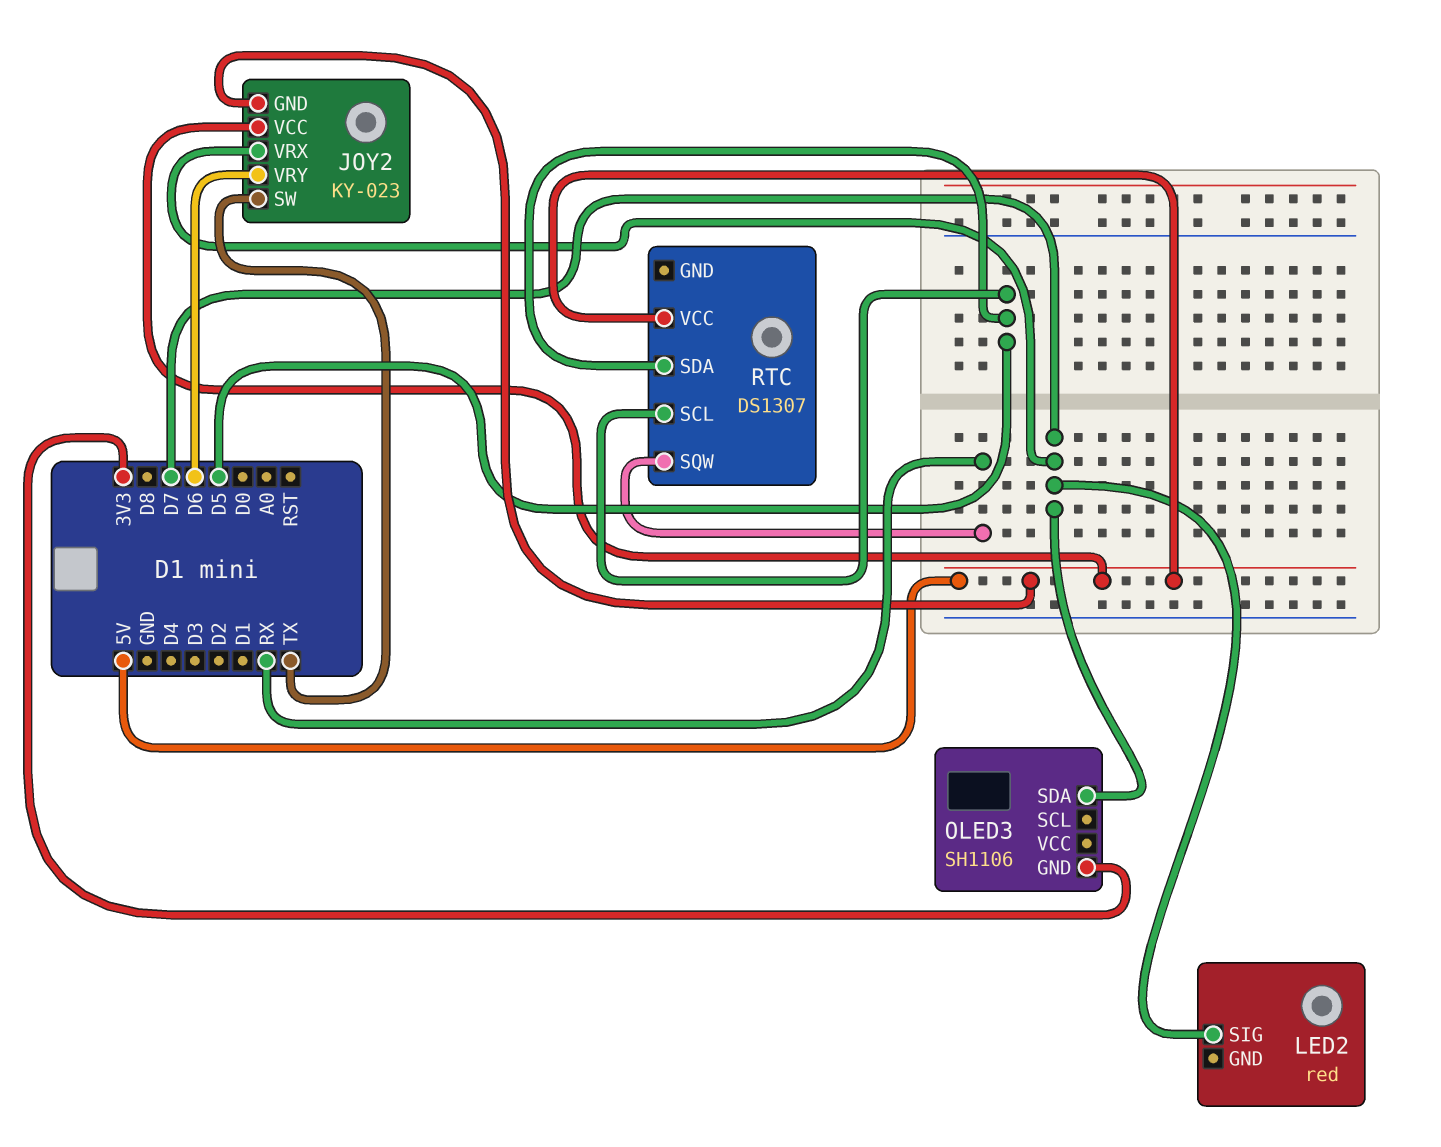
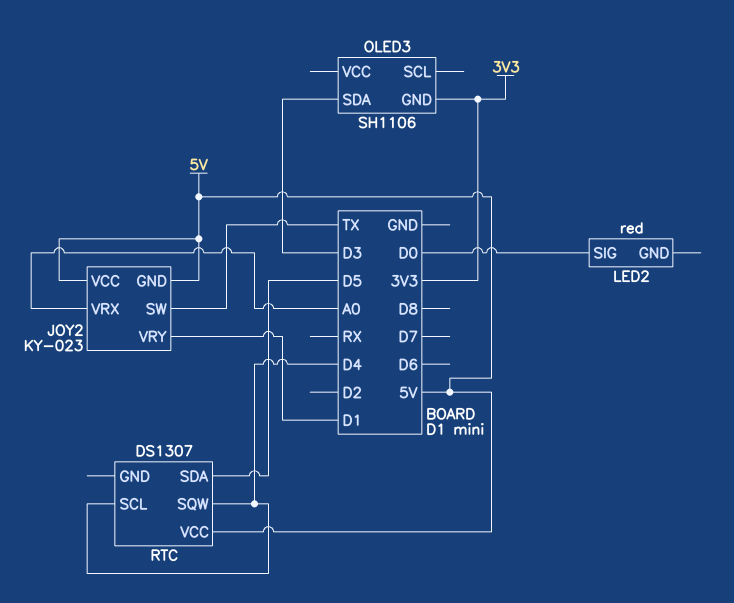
JOY2 pin VRX: D7 -> A0
JOY2 pin VRY: D6 -> D1
LED2 pin SIG: D7 -> D0
OLED3 pin SDA: D7 -> D3
RTC pin SCL: D5 -> D4
RTC pin SQW: RX -> D4

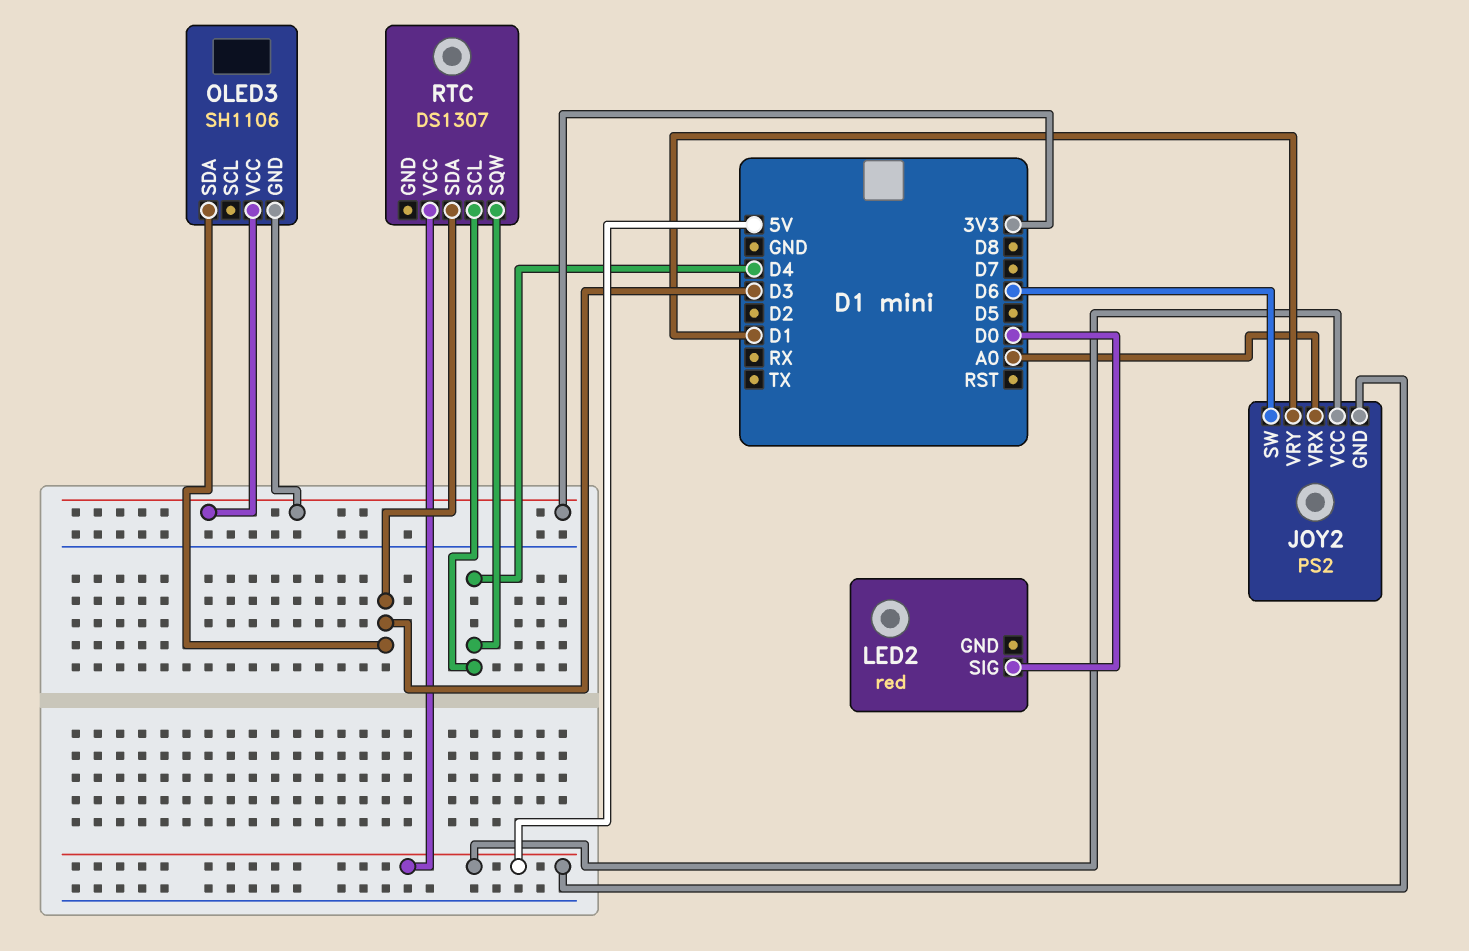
JOY2: KY-023 -> PS2
JOY2 pin SW: TX -> D6
OLED3 pin VCC: none -> 3V3
RTC pin SDA: D5 -> D3

